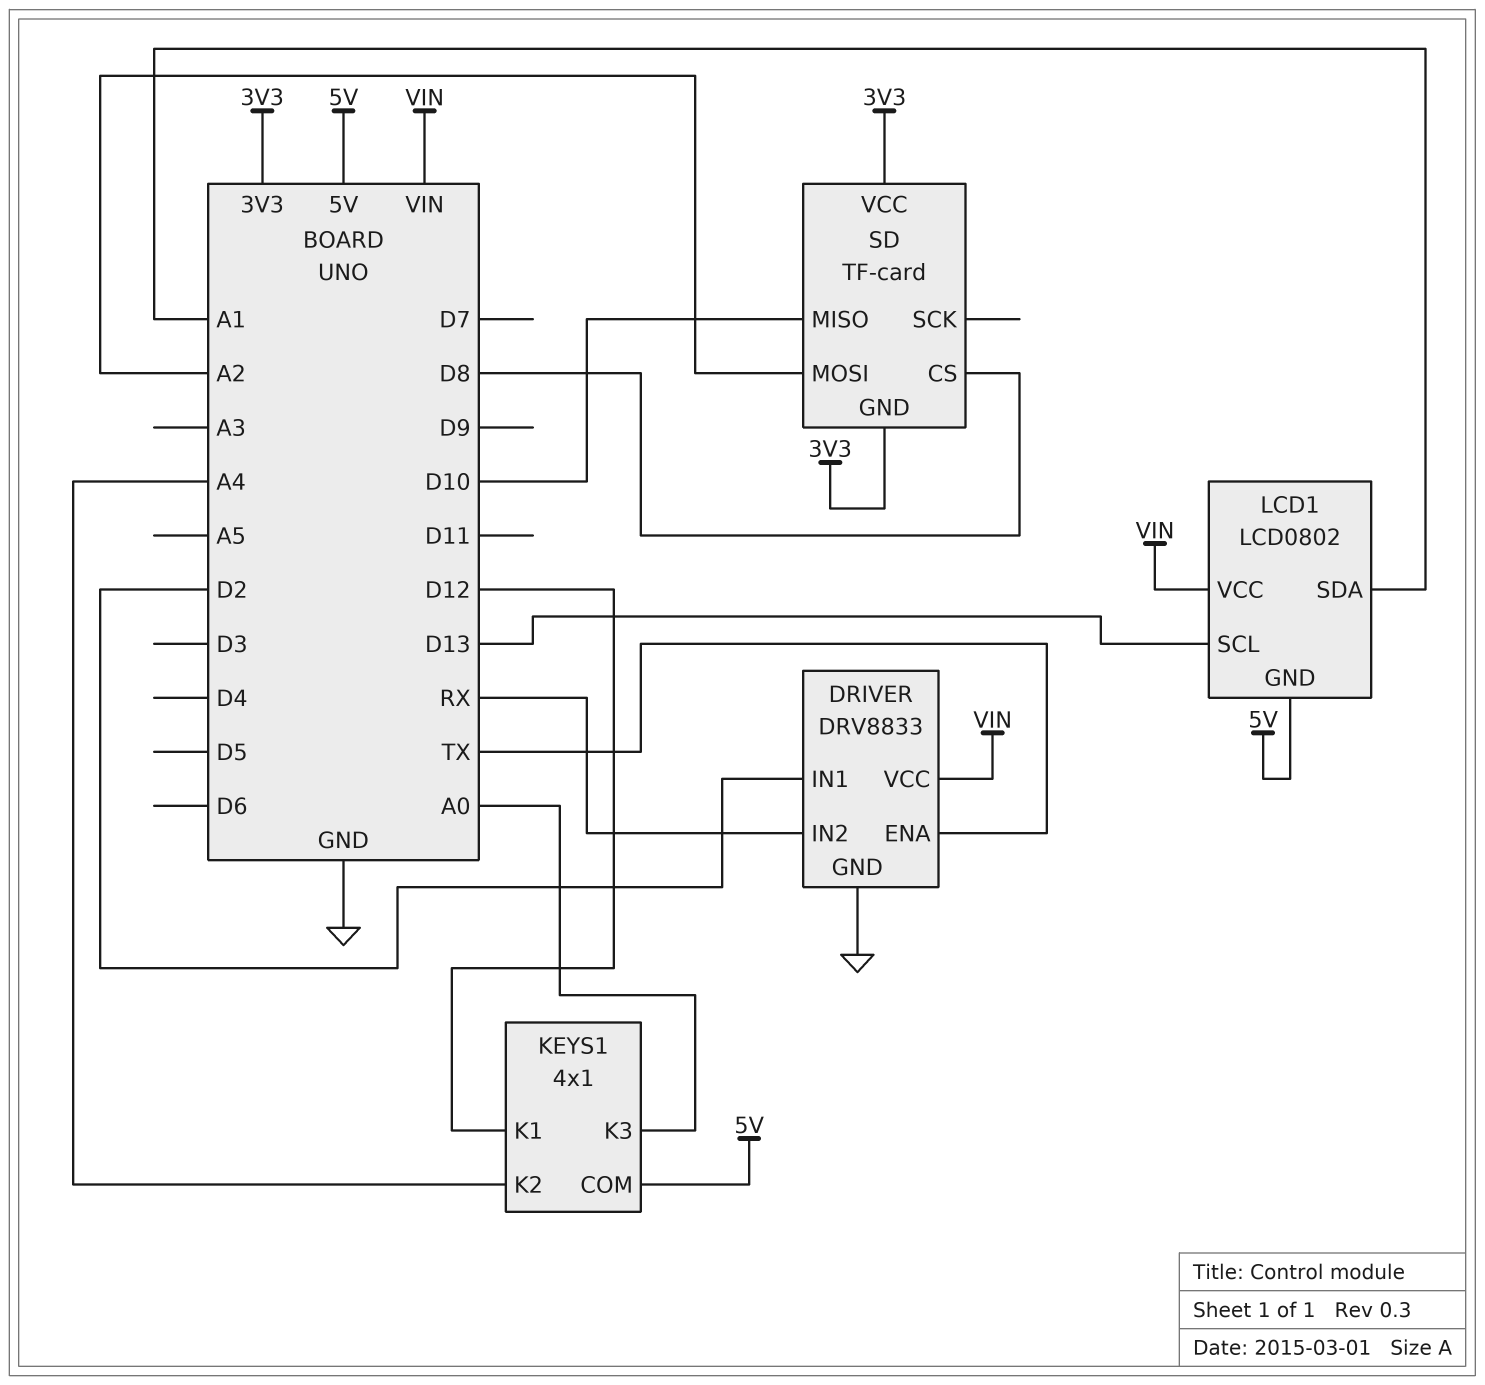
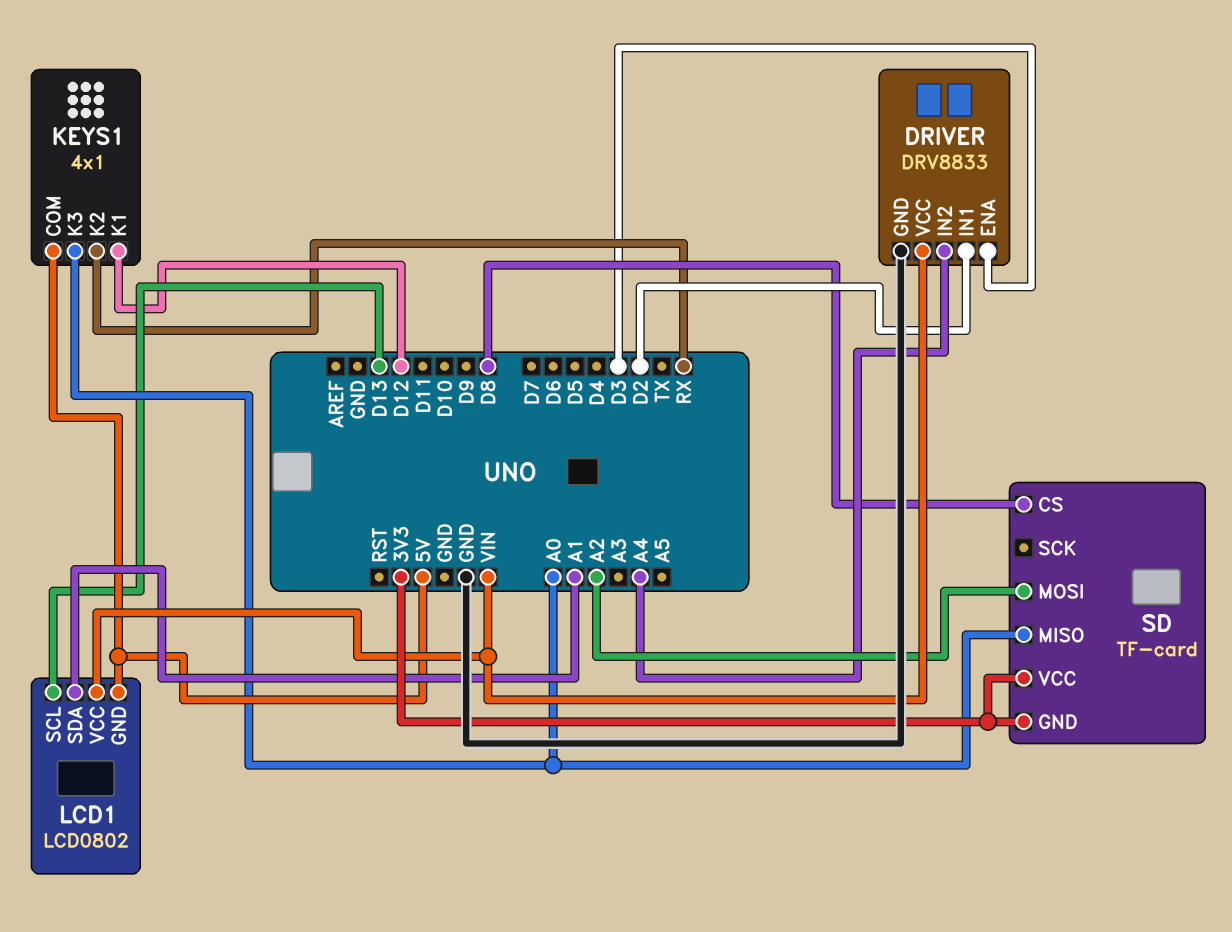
DRIVER pin ENA: TX -> D3
DRIVER pin IN2: RX -> A4
KEYS1 pin K2: A4 -> RX
SD pin MISO: D10 -> A0

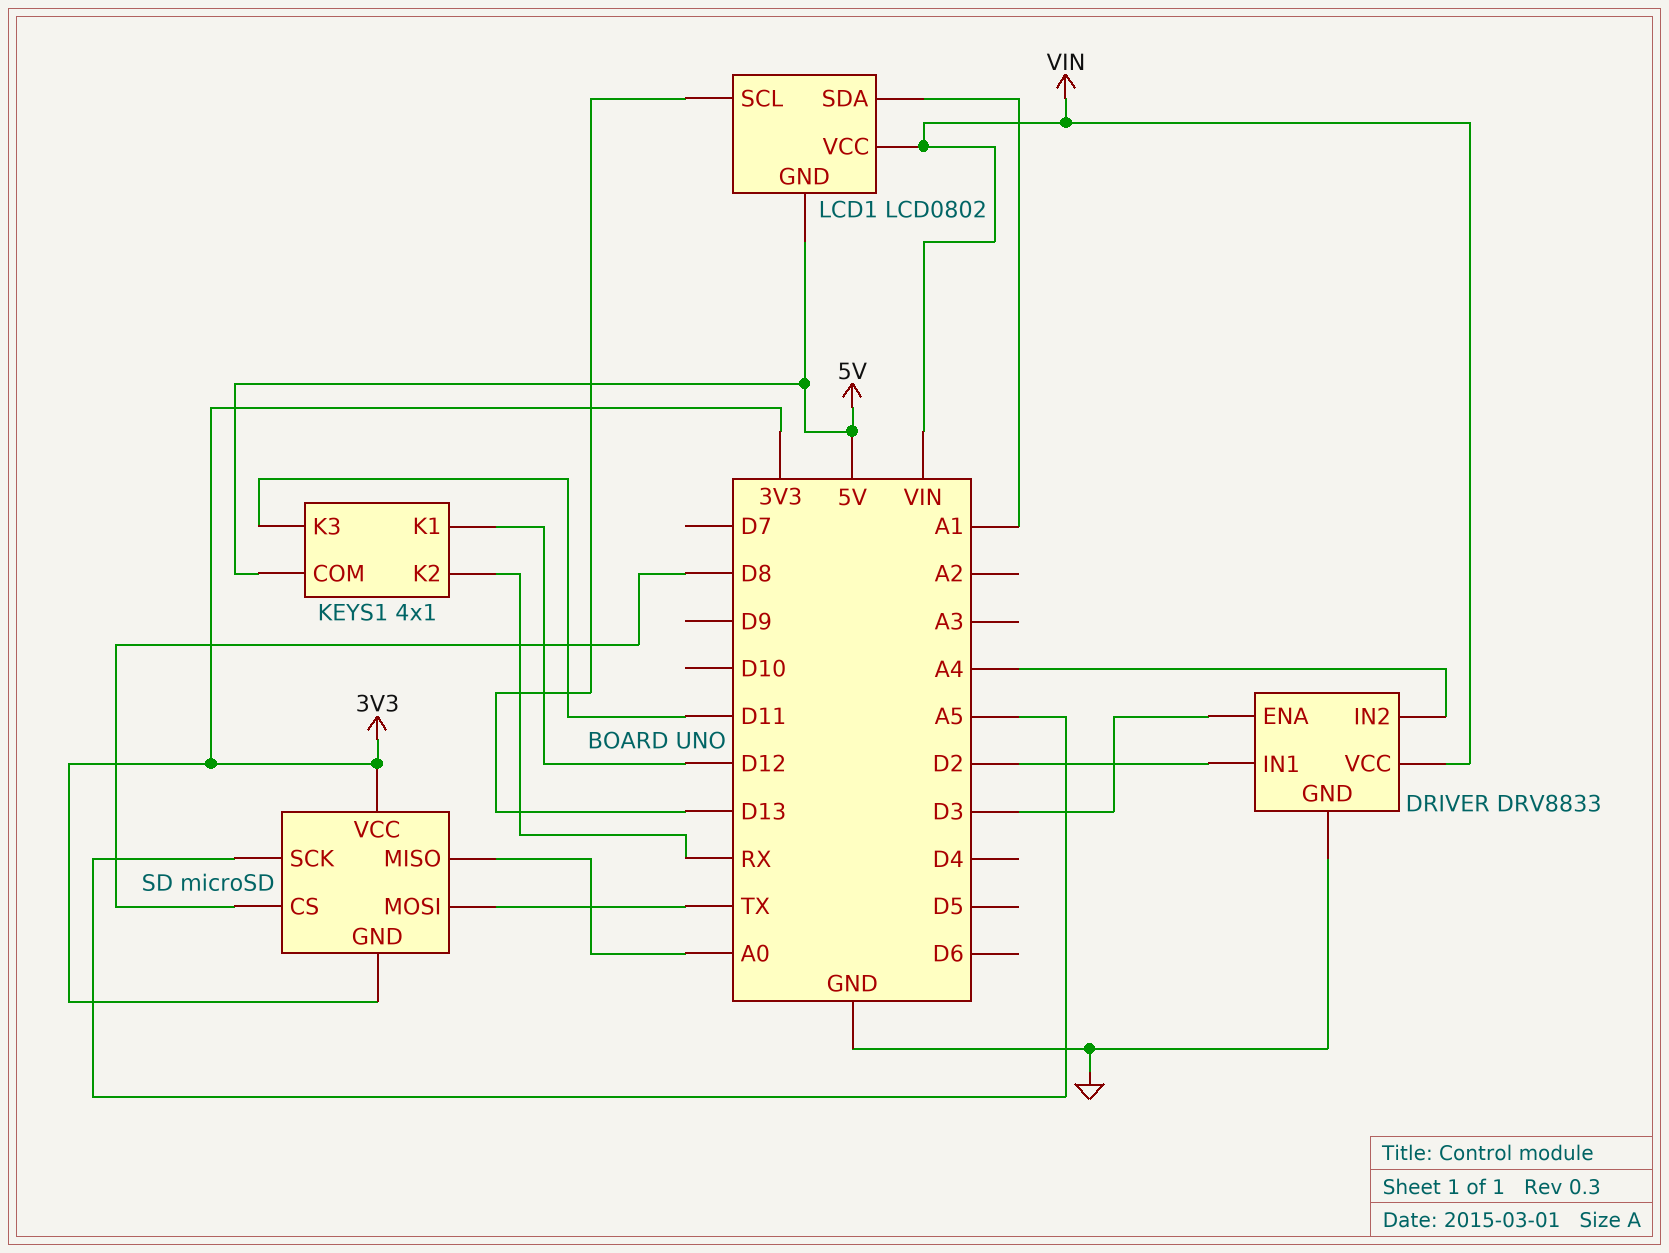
KEYS1 pin K3: A0 -> D11
SD: TF-card -> microSD
SD pin MOSI: A2 -> TX
SD pin SCK: none -> A5

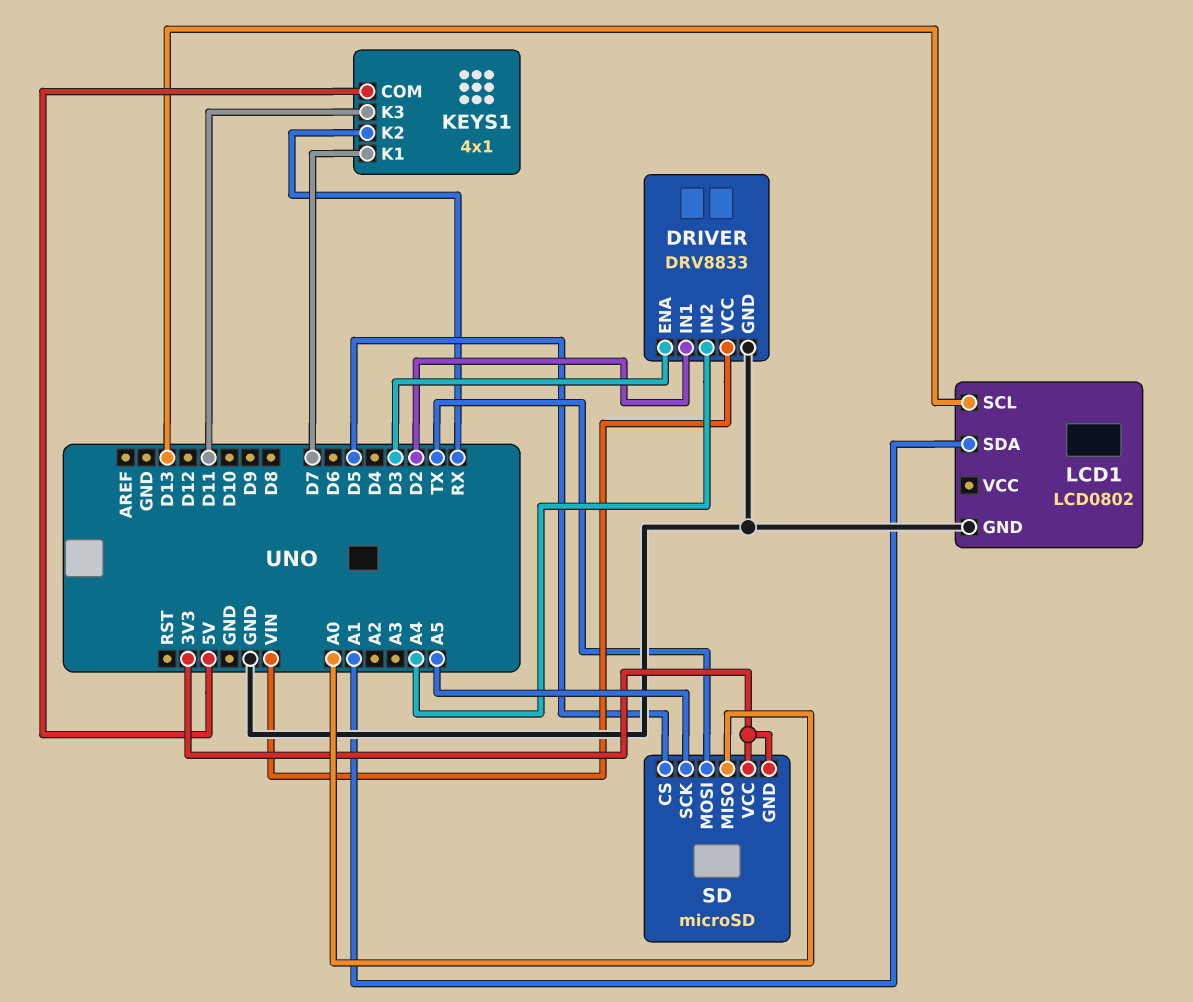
KEYS1 pin K1: D12 -> D7
LCD1 pin GND: 5V -> GND
LCD1 pin VCC: VIN -> none
SD pin CS: D8 -> D5

